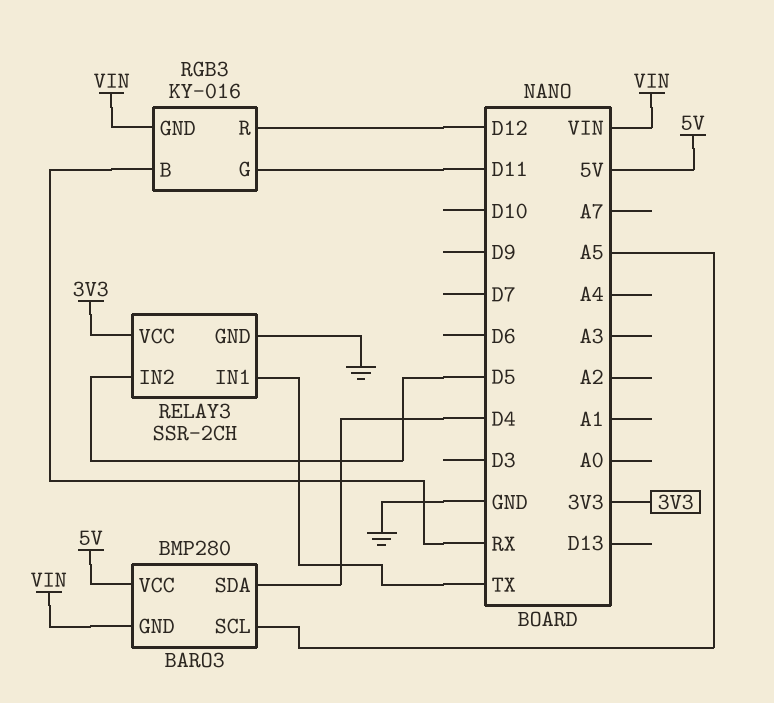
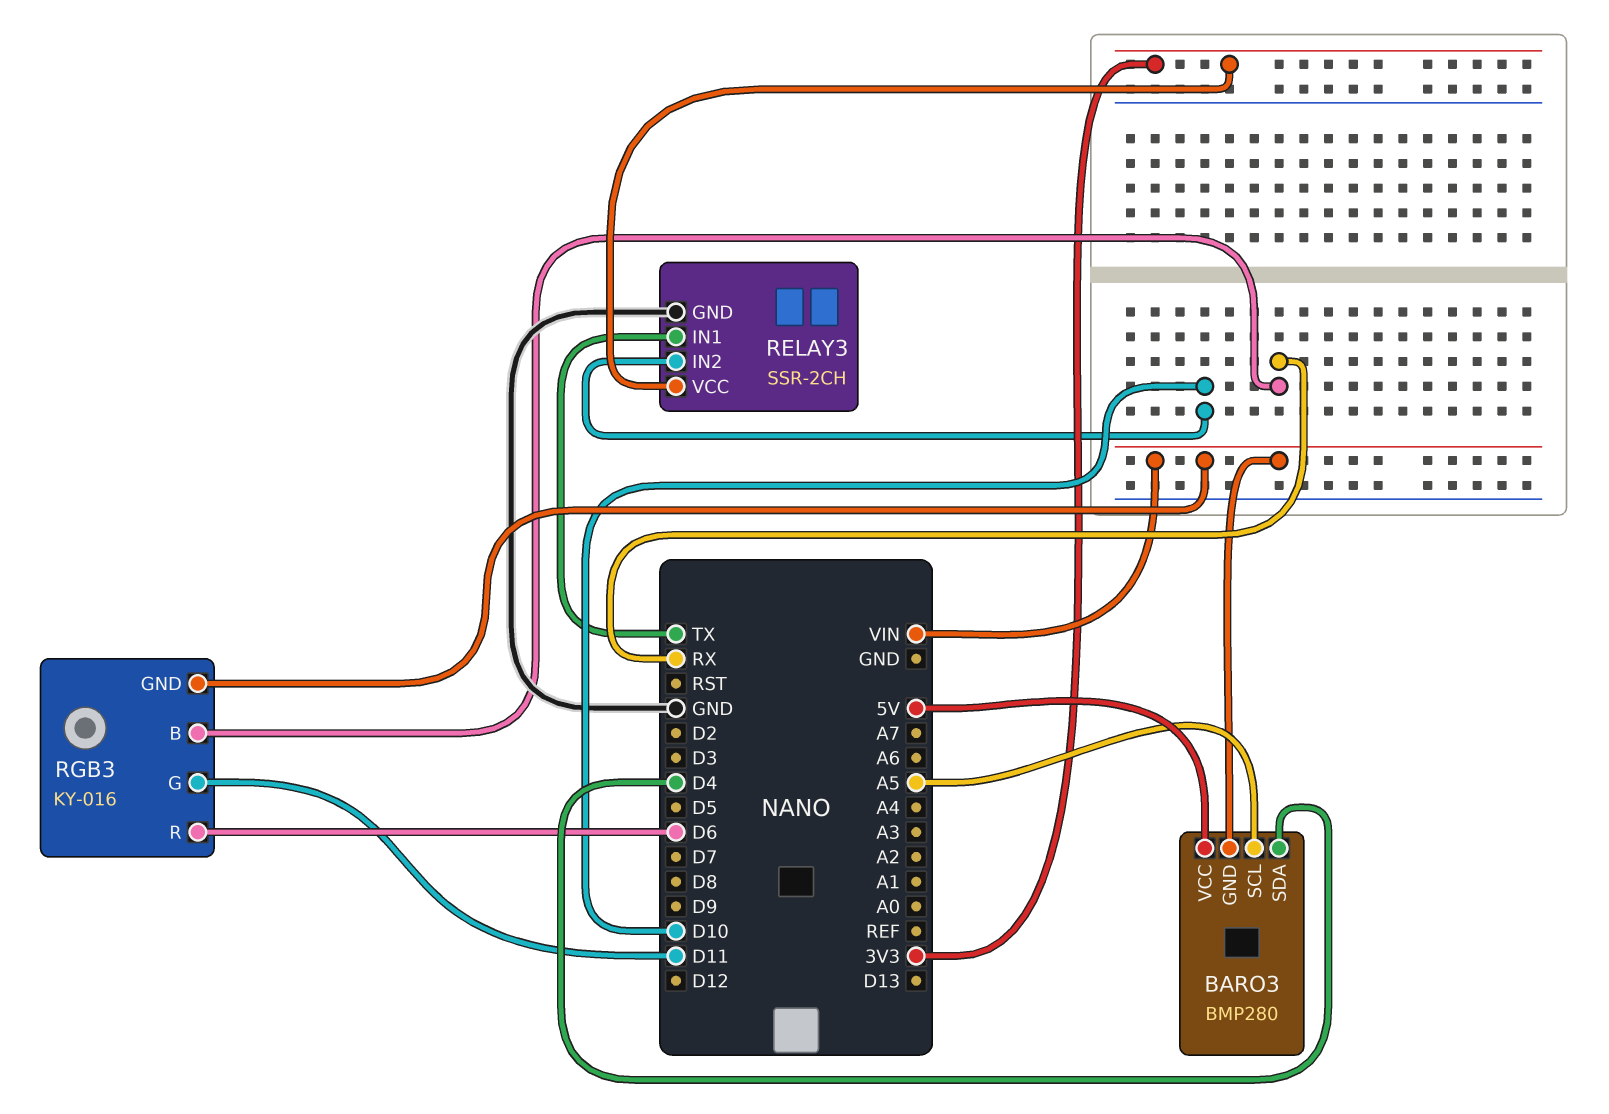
RELAY3 pin IN2: D5 -> D10
RGB3 pin R: D12 -> D6

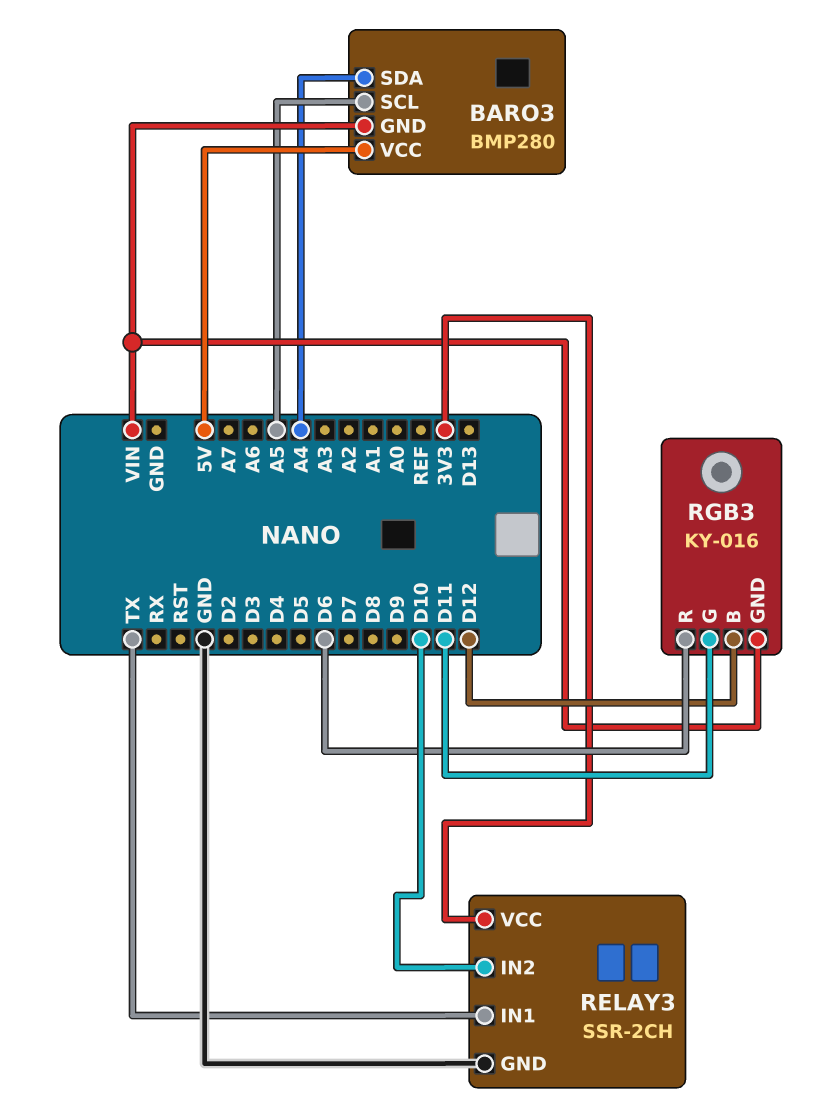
BARO3 pin SDA: D4 -> A4
RGB3 pin B: RX -> D12

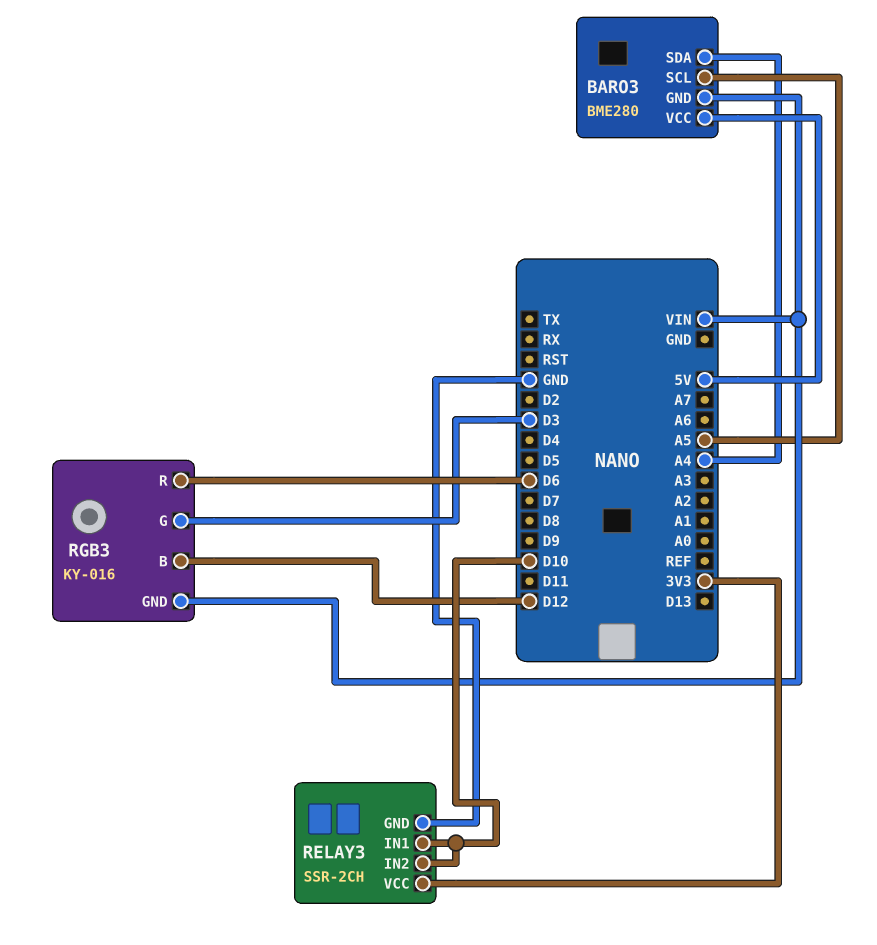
BARO3: BMP280 -> BME280
RELAY3 pin IN1: TX -> D10
RGB3 pin G: D11 -> D3

